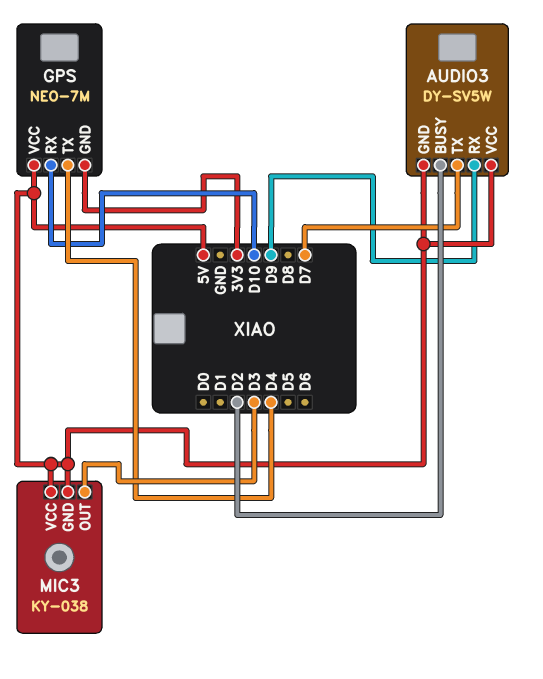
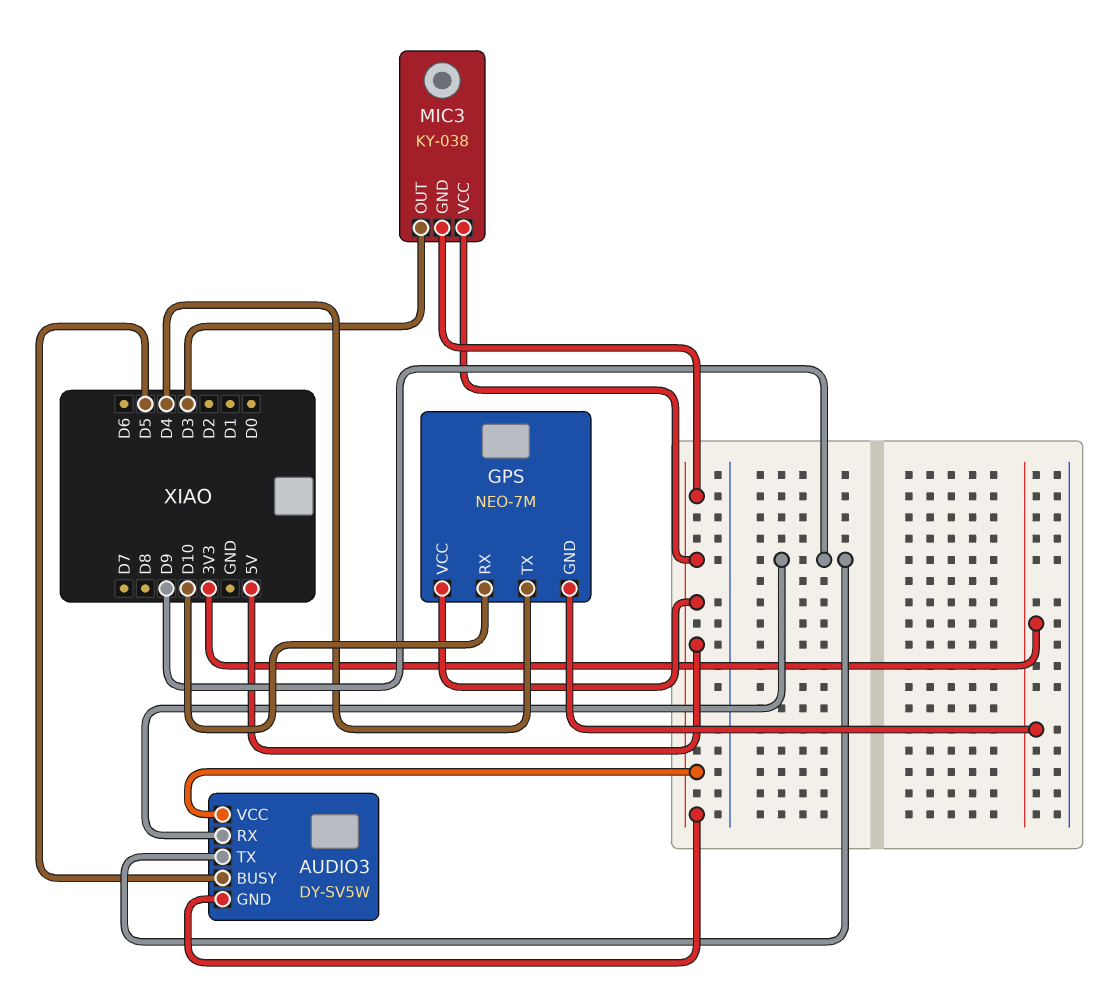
AUDIO3 pin BUSY: D2 -> D5
AUDIO3 pin TX: D7 -> D9

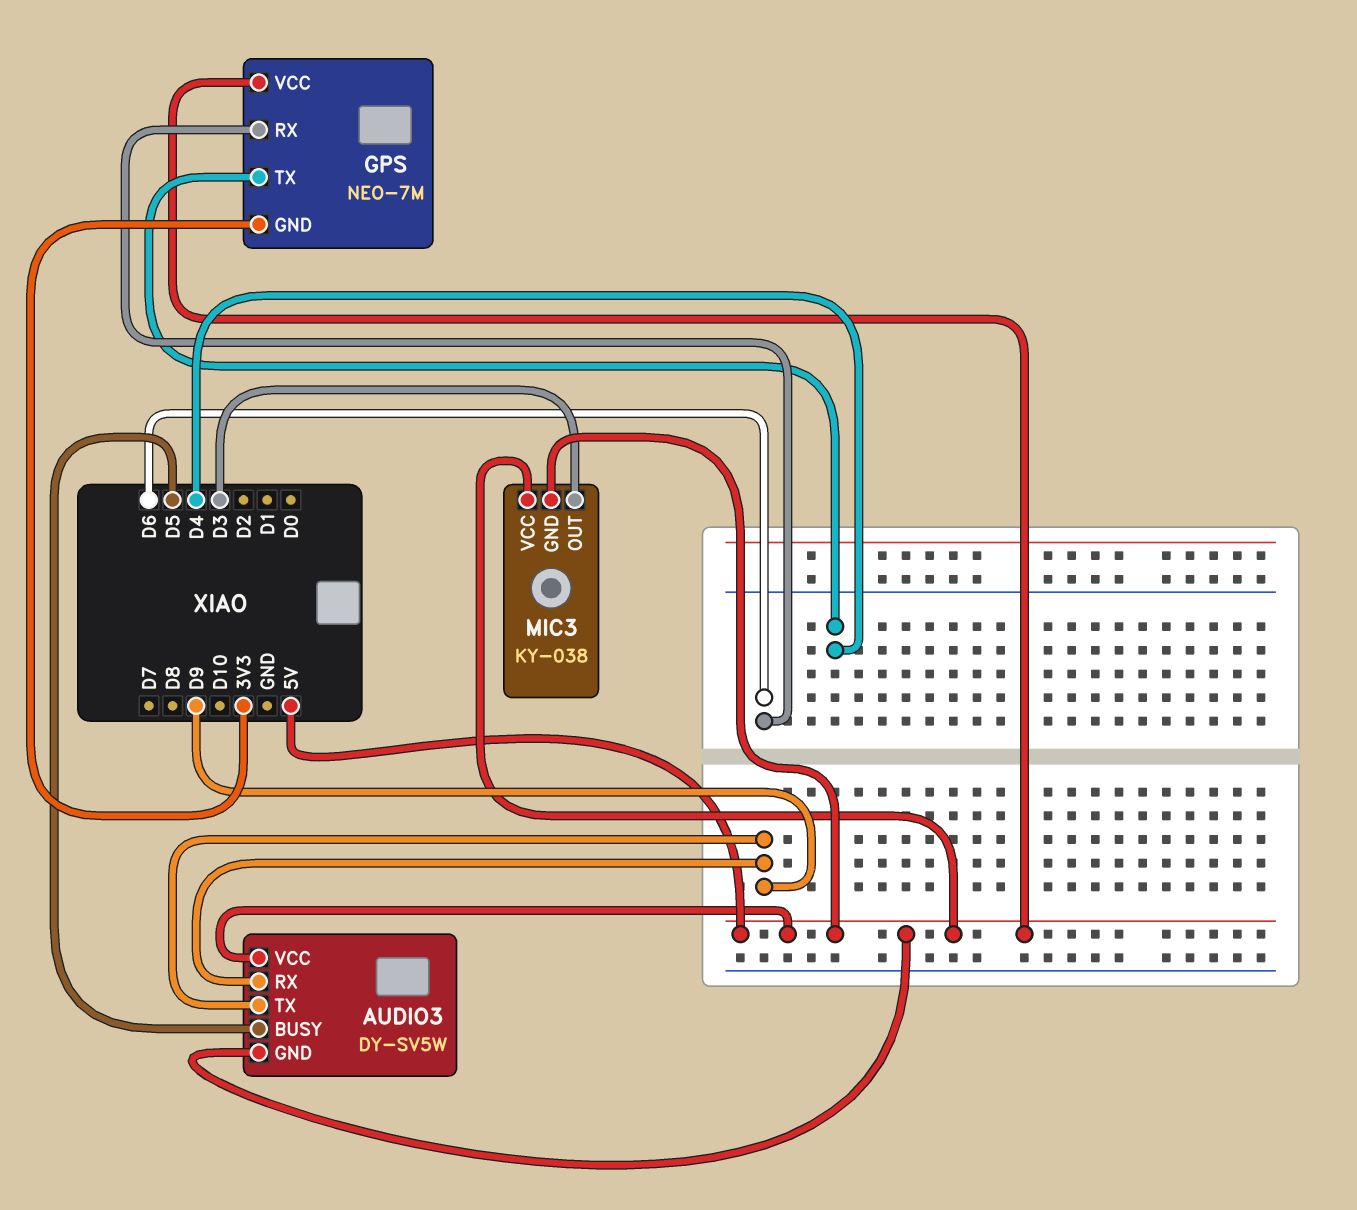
GPS pin RX: D10 -> D6

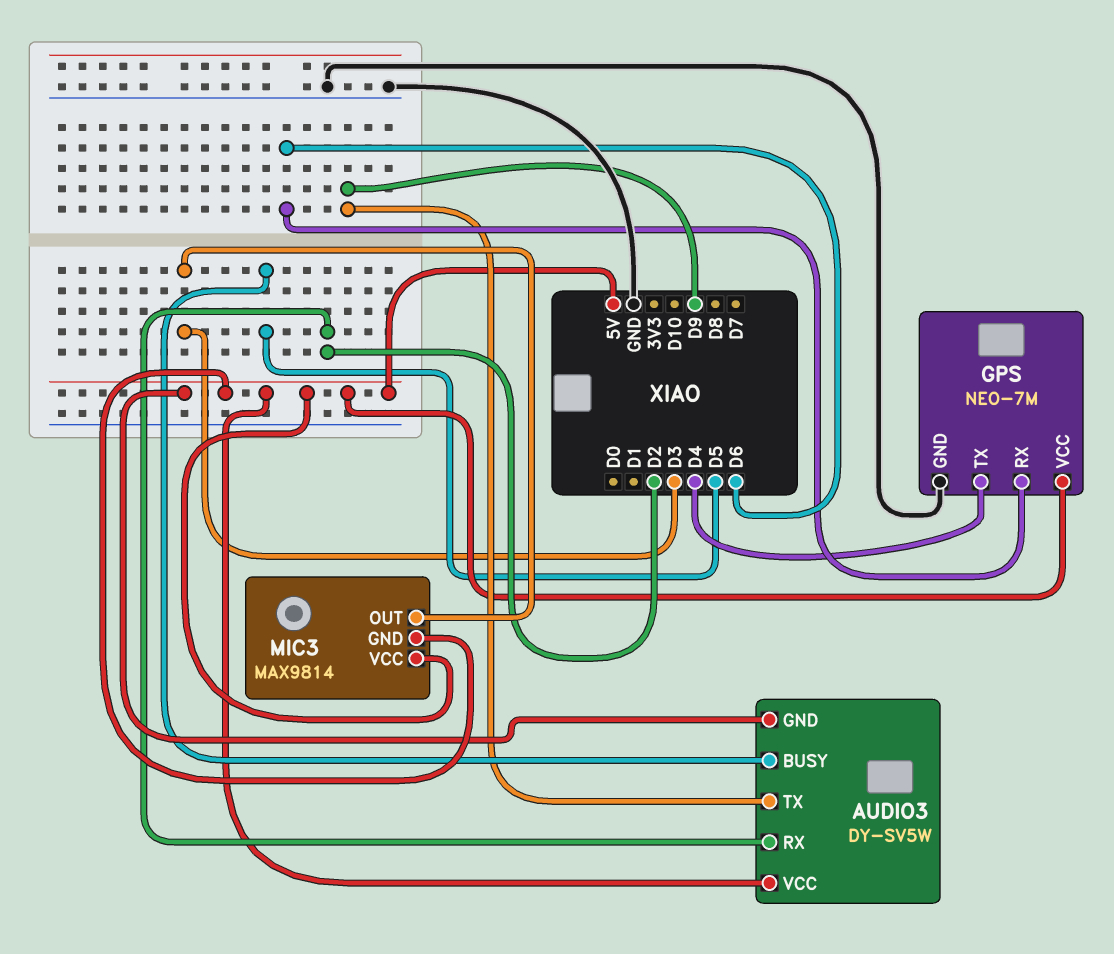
AUDIO3 pin RX: D9 -> D2
GPS pin GND: 3V3 -> GND
MIC3: KY-038 -> MAX9814

